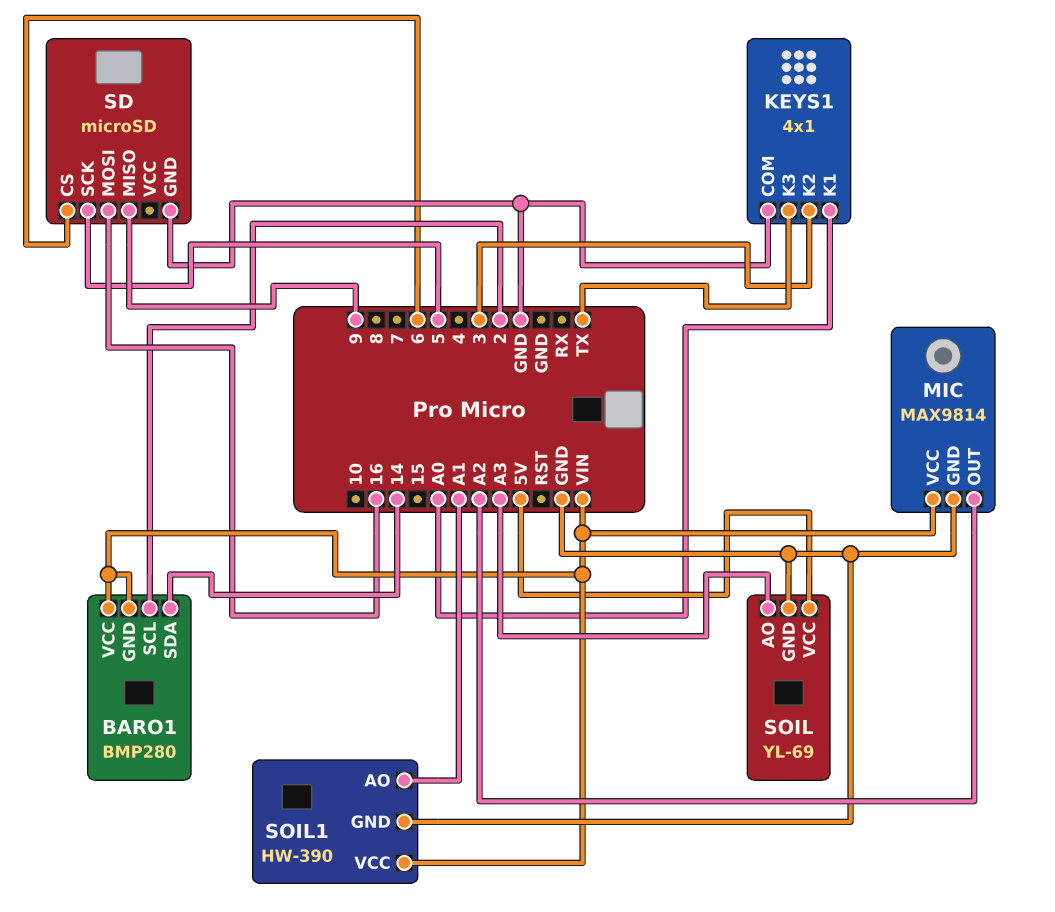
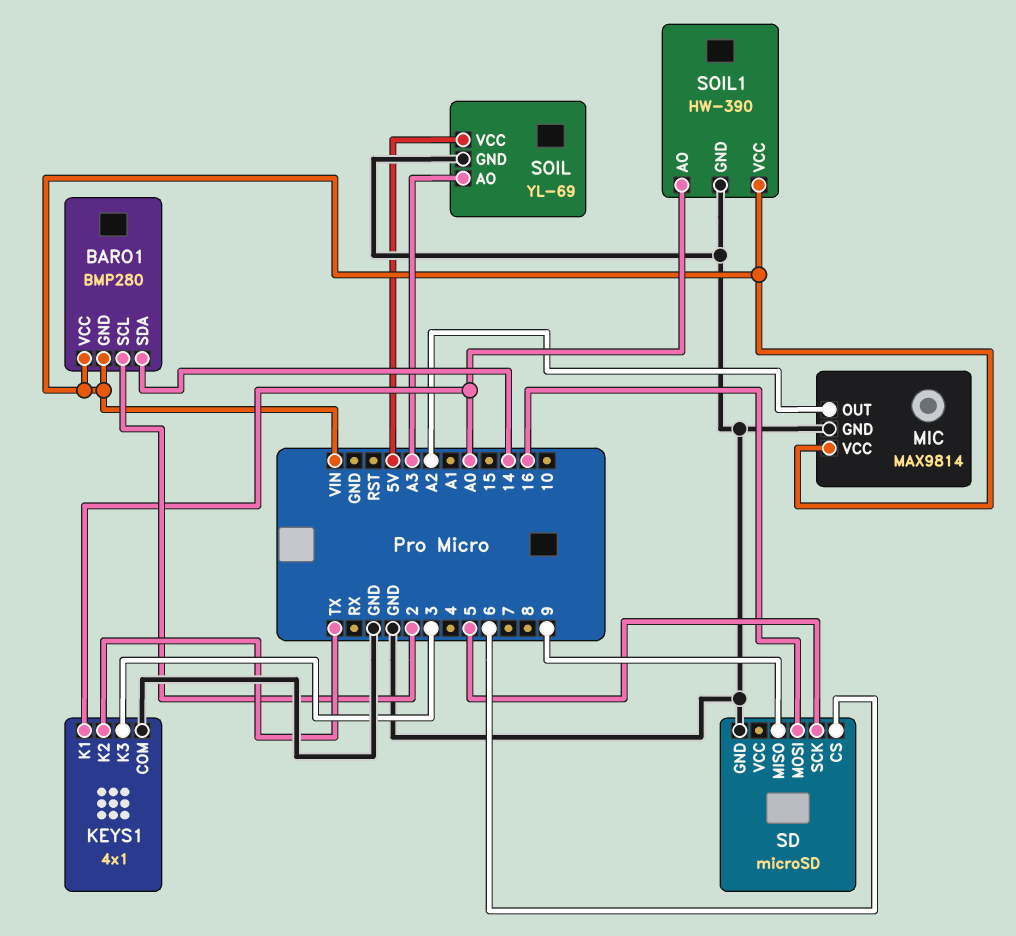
KEYS1 pin K2: 3 -> TX
KEYS1 pin K3: TX -> 3
SOIL1 pin AO: A1 -> A0

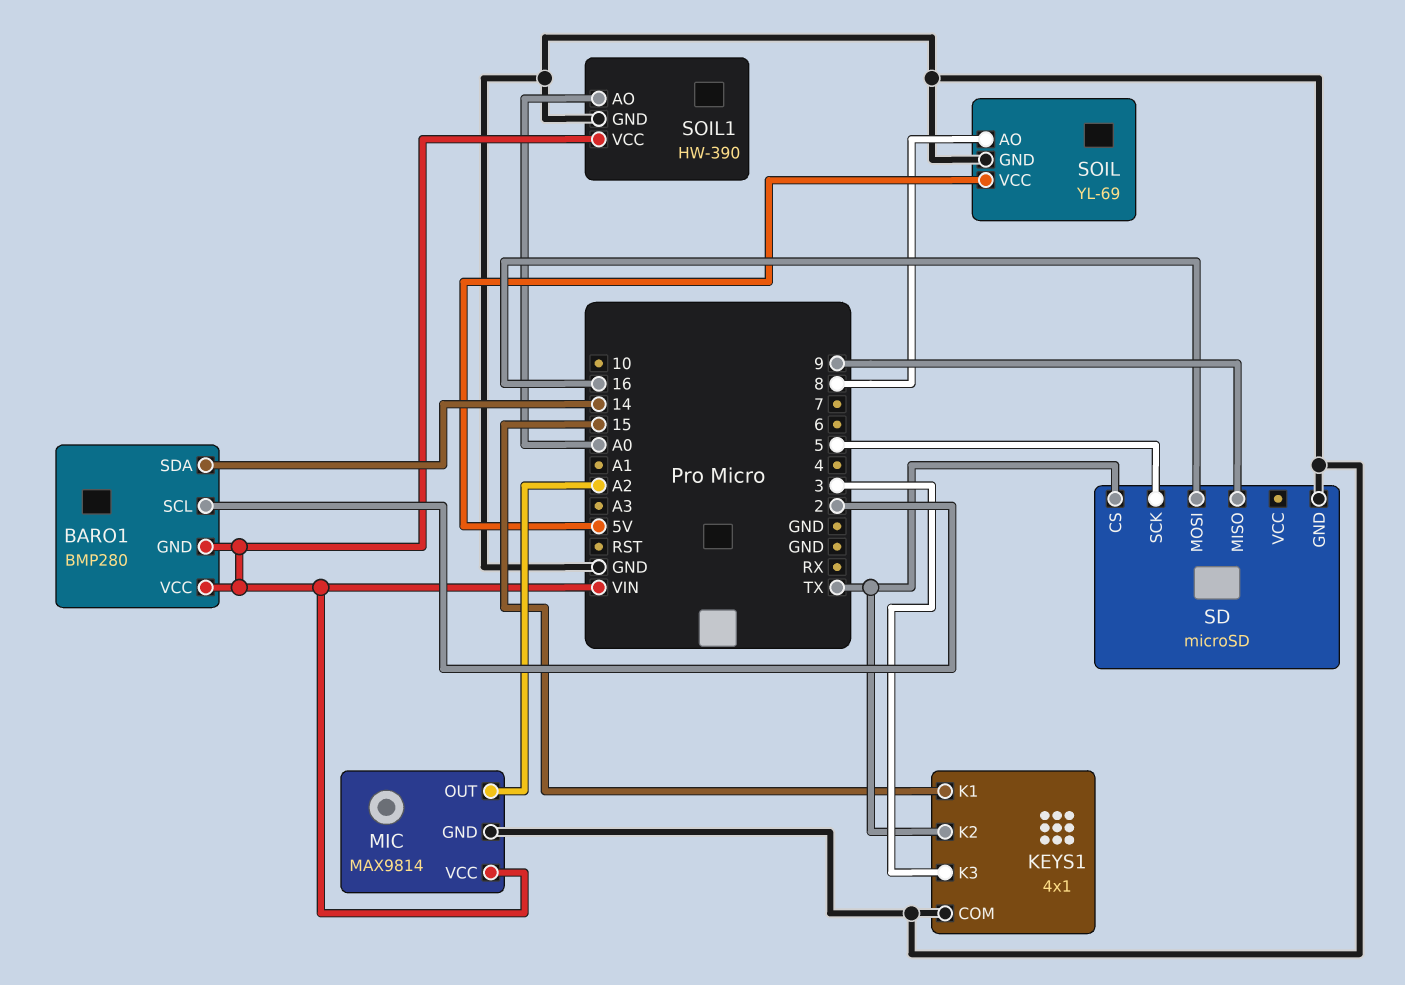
KEYS1 pin K1: A0 -> 15
SD pin CS: 6 -> TX
SOIL pin AO: A3 -> 8

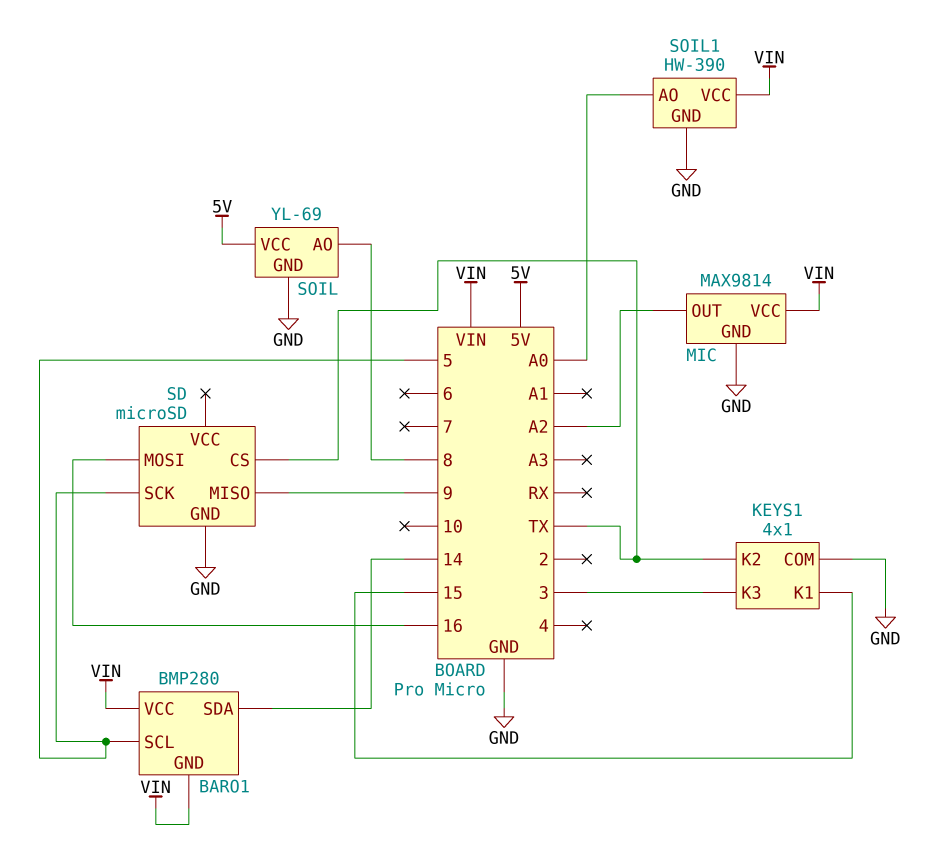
BARO1 pin SCL: 2 -> 5

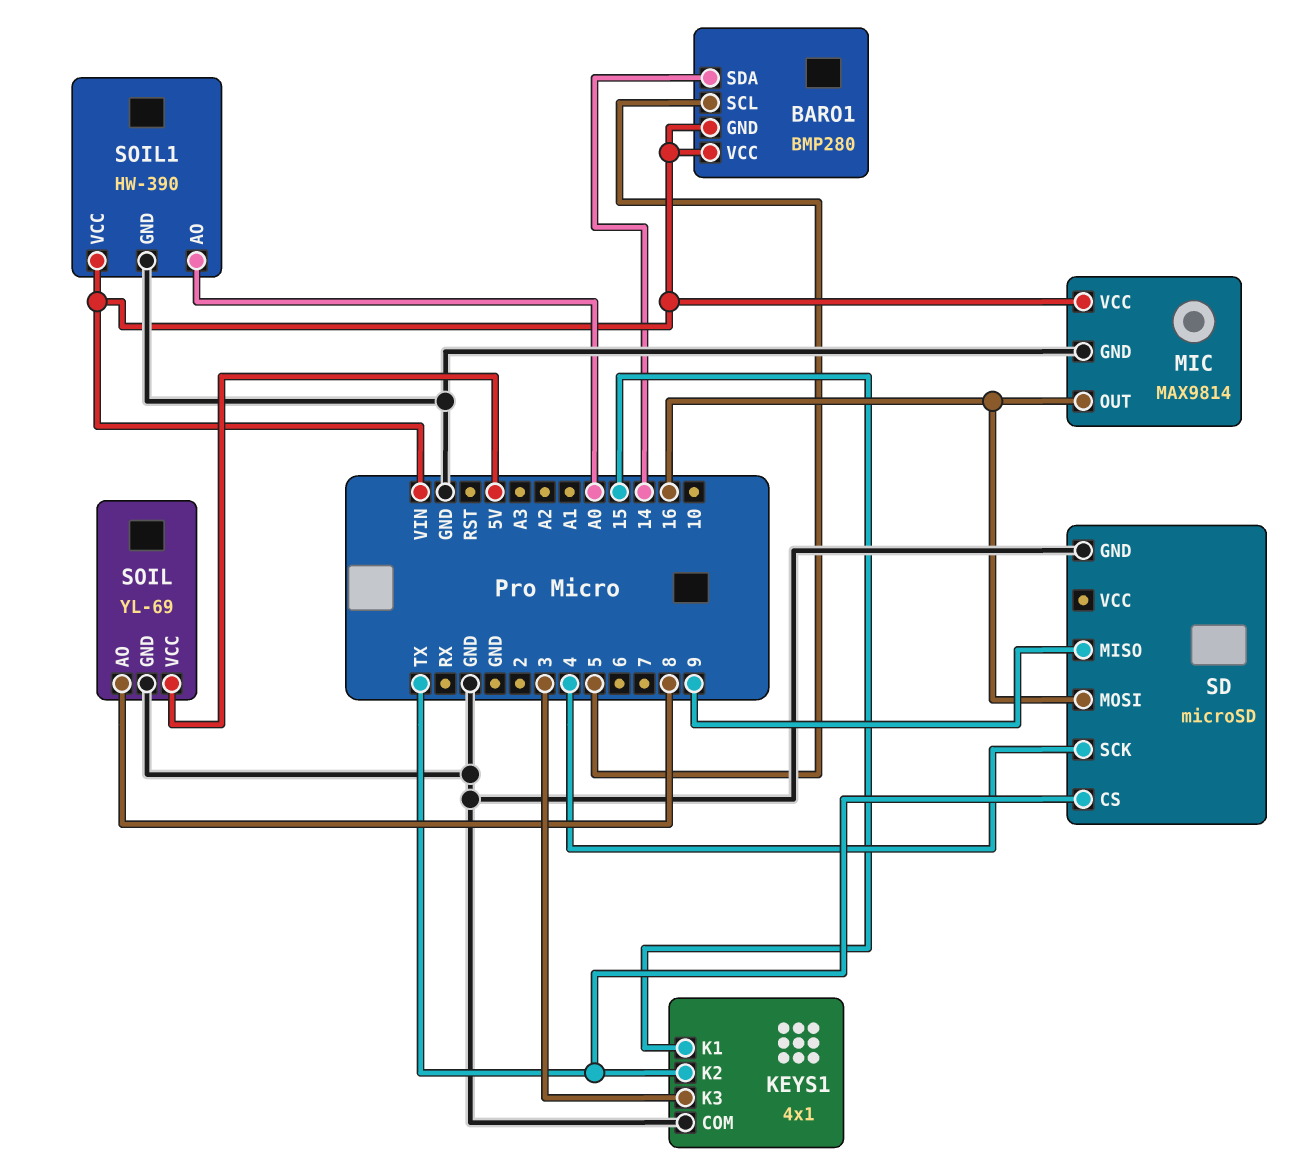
MIC pin OUT: A2 -> 16
SD pin SCK: 5 -> 4

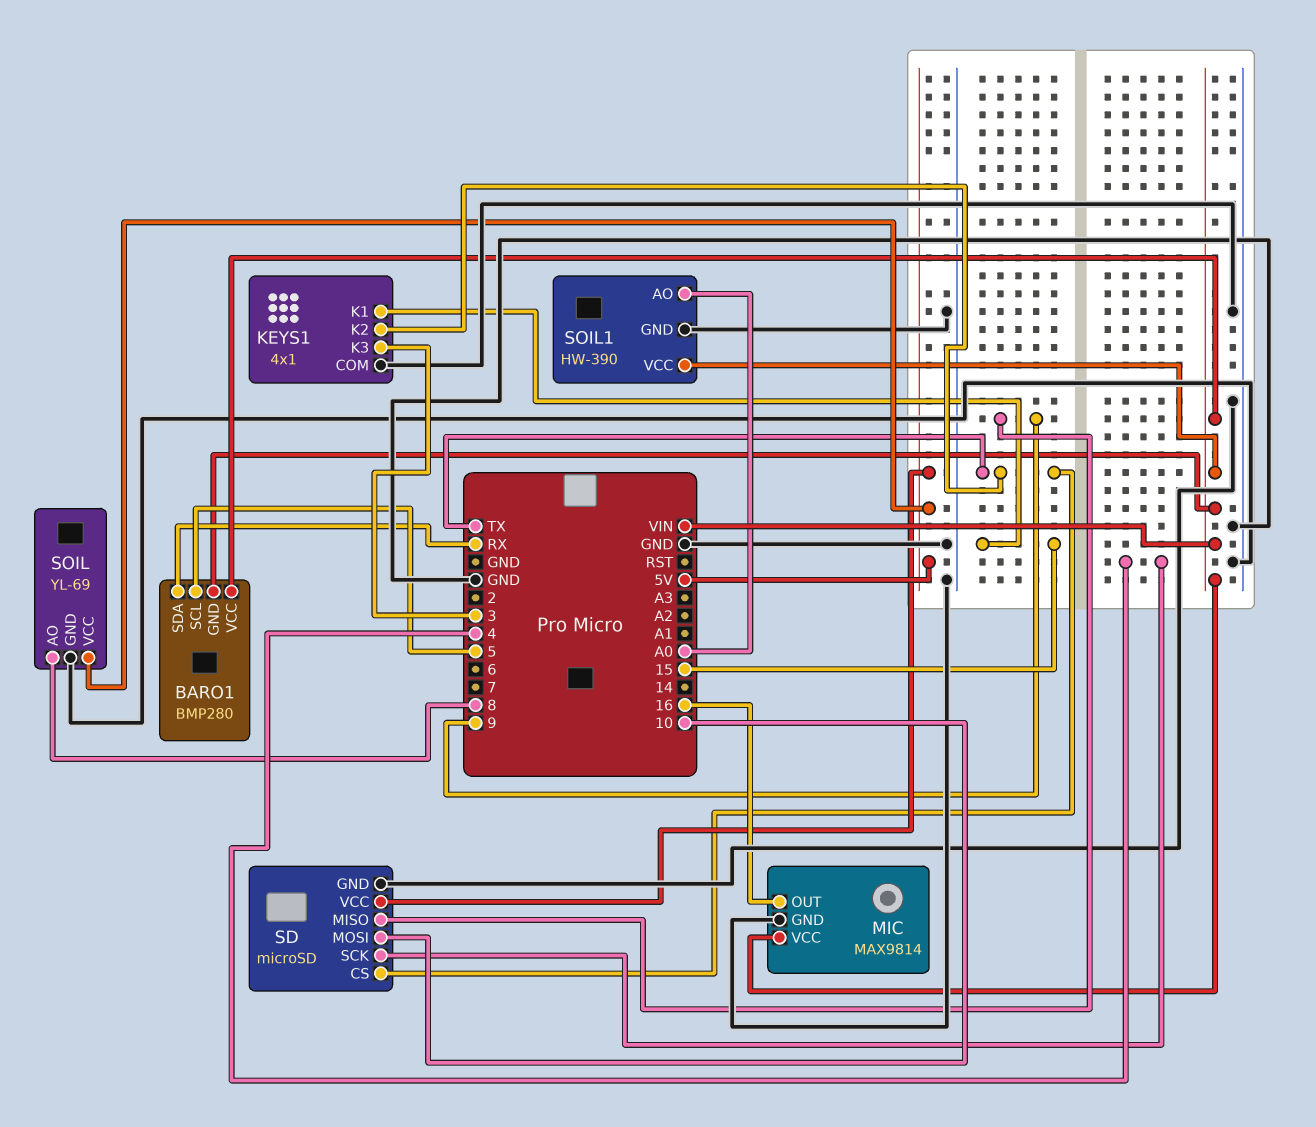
BARO1 pin SDA: 14 -> RX
SD pin MOSI: 16 -> 10
SD pin VCC: none -> 5V

